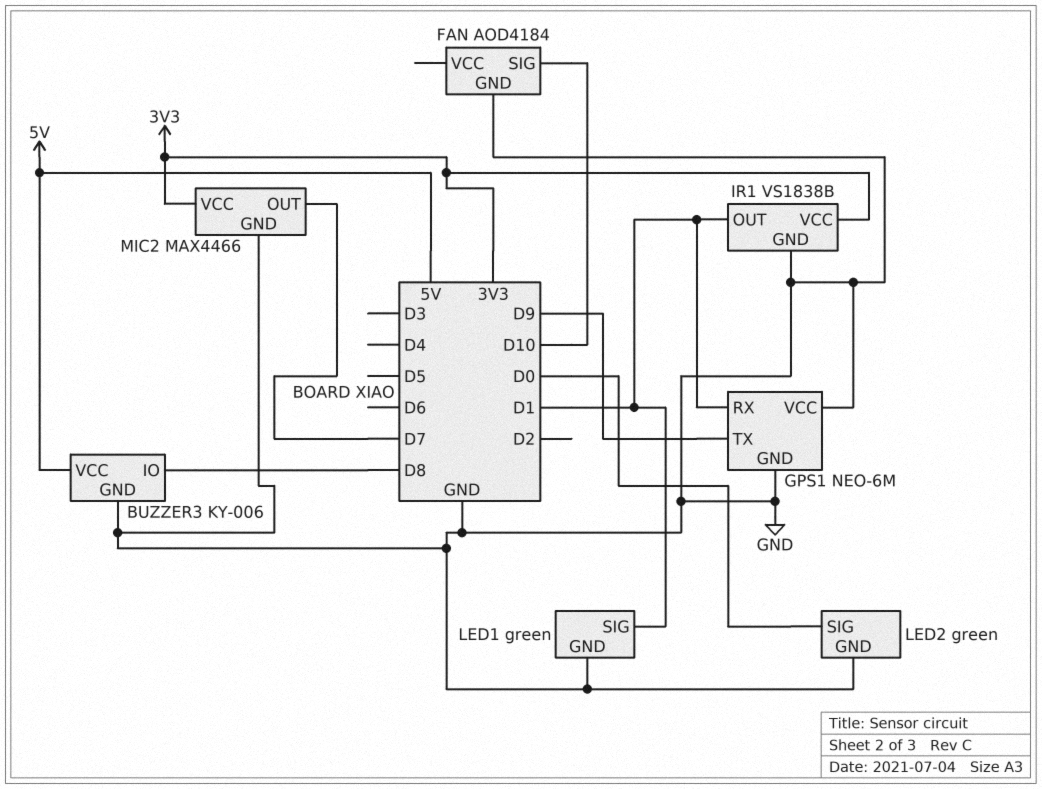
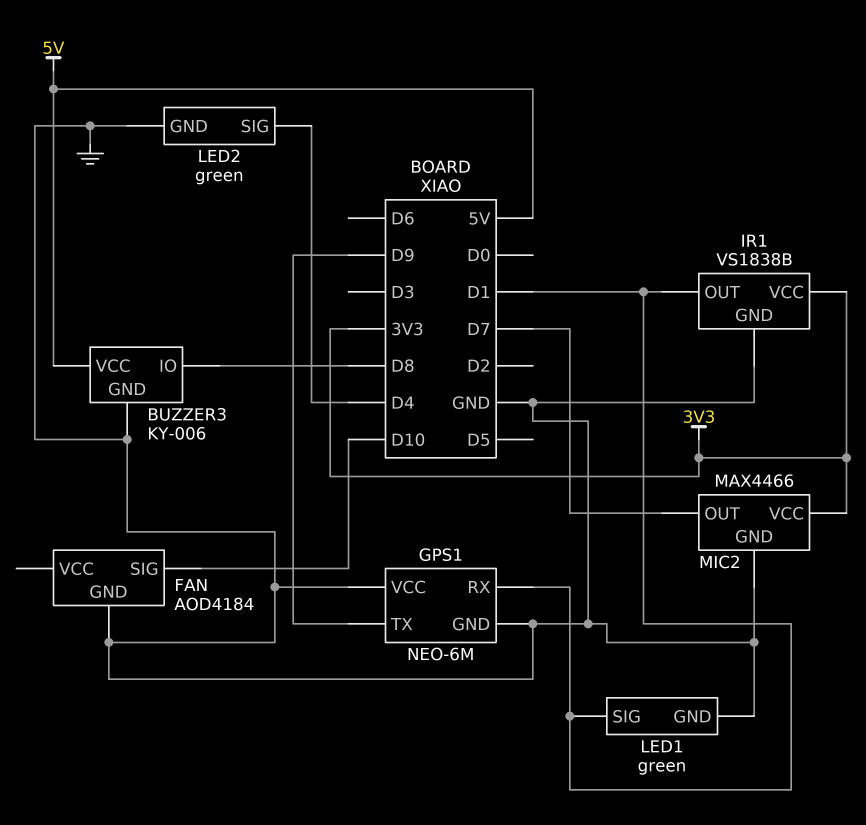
LED2 pin SIG: D0 -> D4

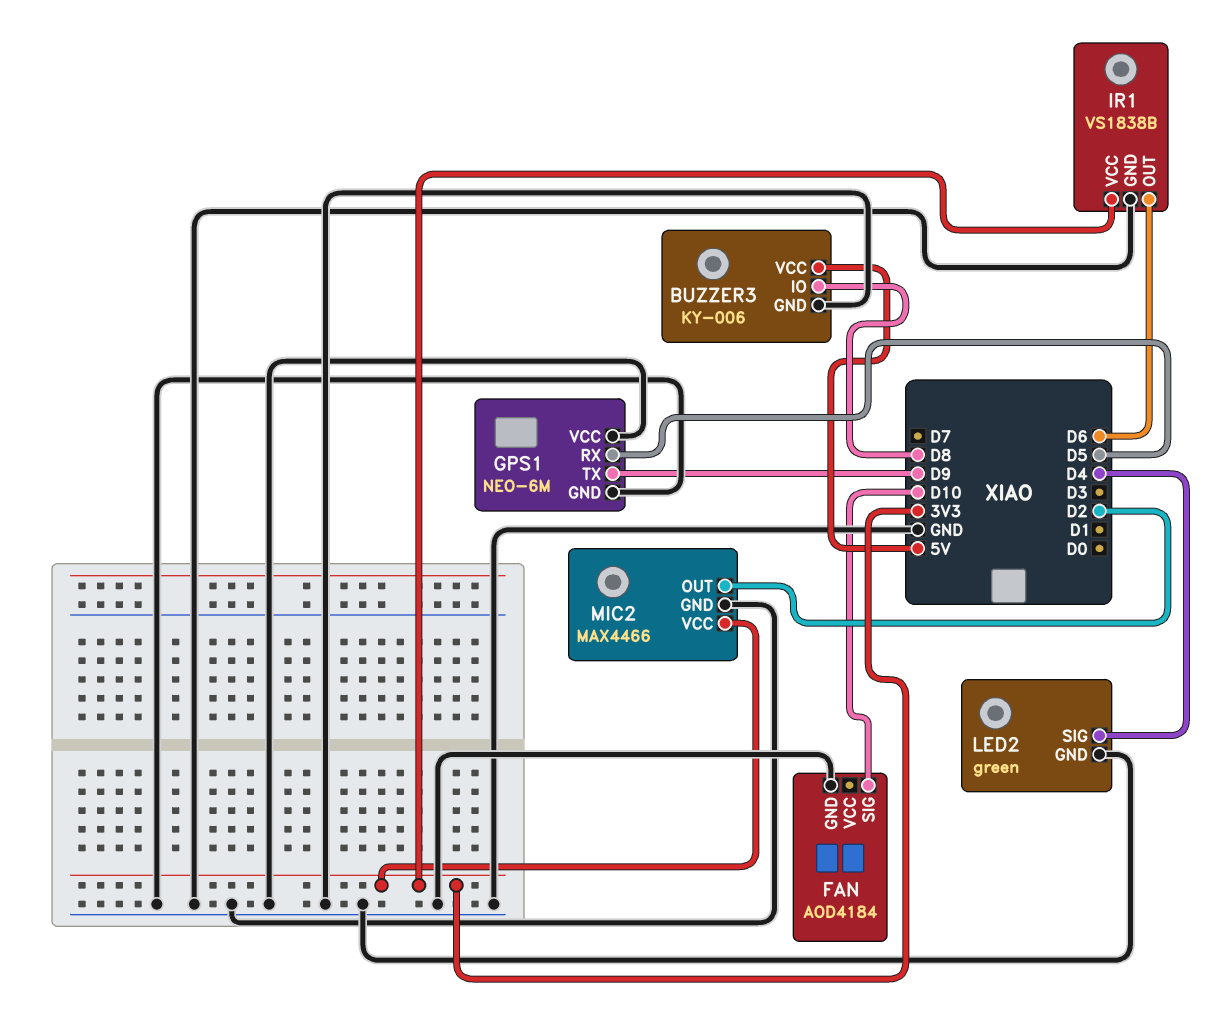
GPS1 pin RX: D1 -> D5
IR1 pin OUT: D1 -> D6
LED1: green -> none
LED1 pin GND: GND -> none
LED1 pin SIG: D1 -> none
MIC2 pin OUT: D7 -> D2

